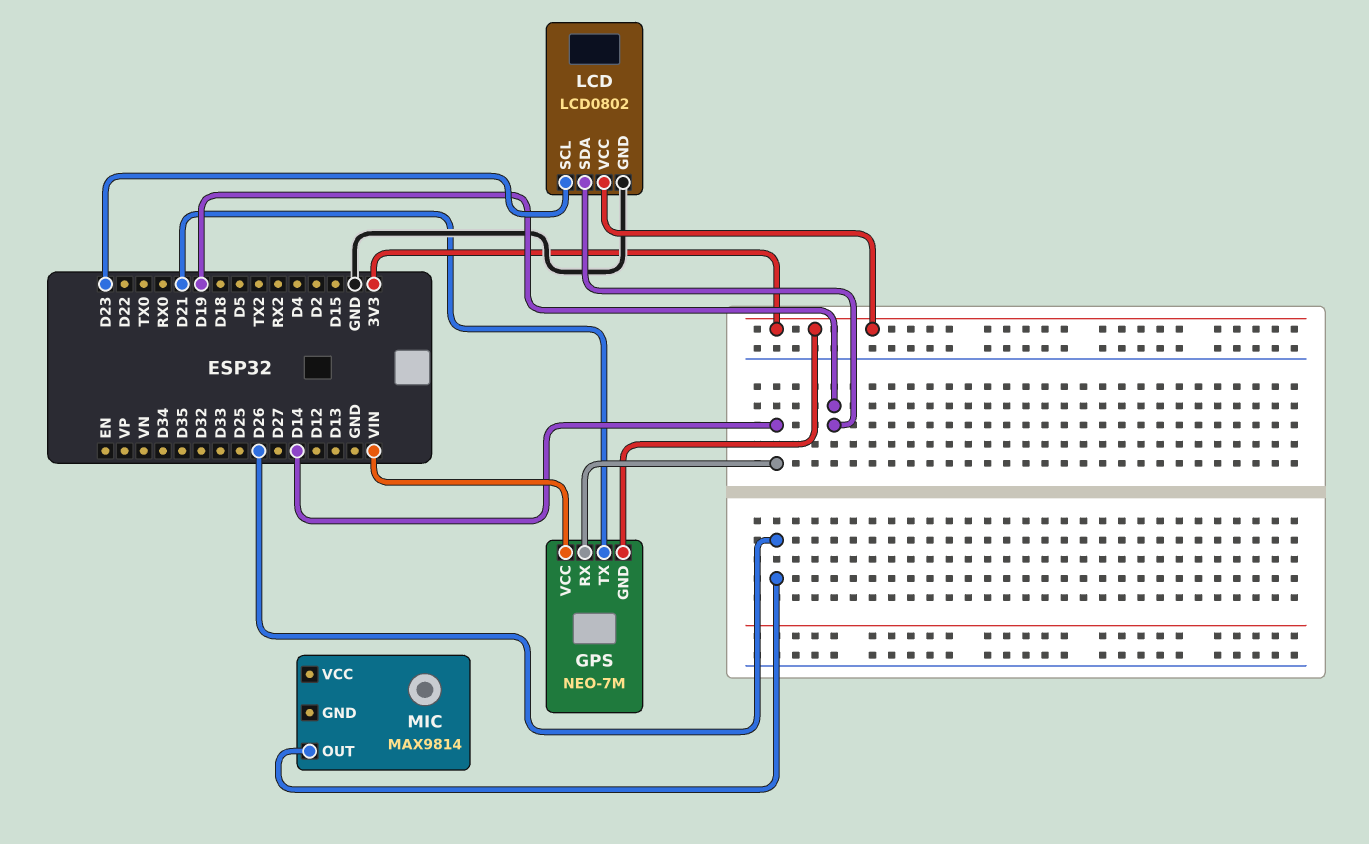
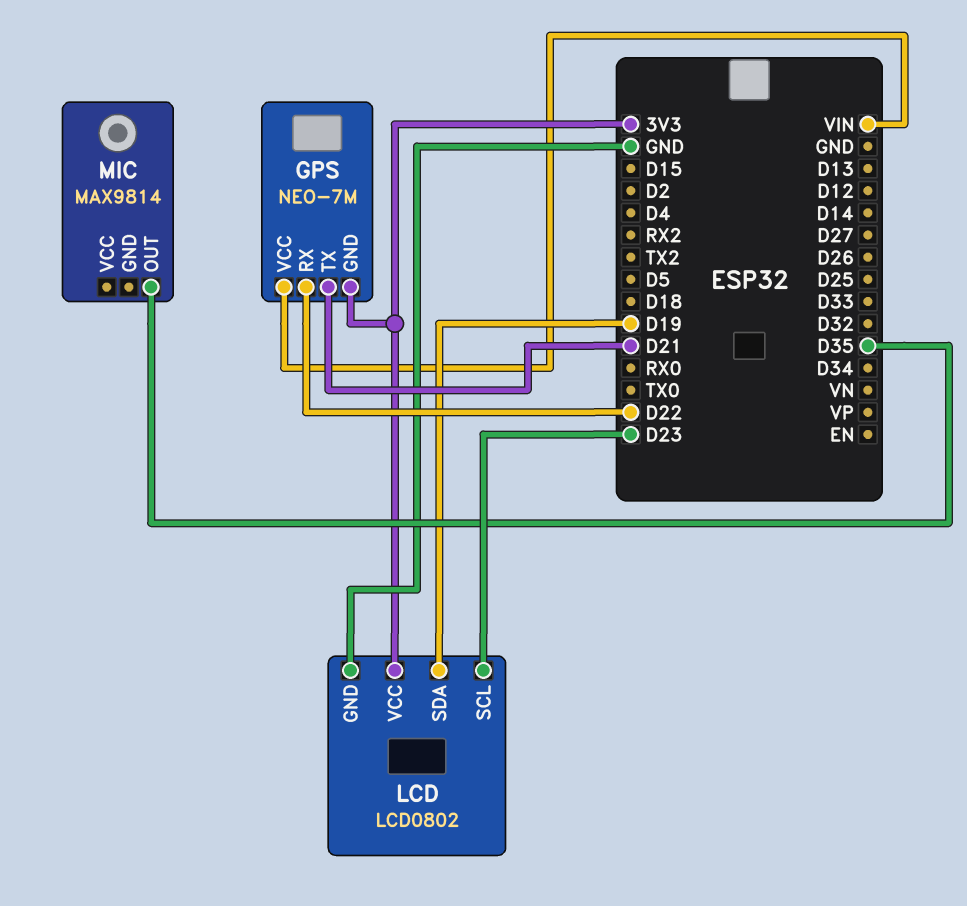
GPS pin RX: D14 -> D22
MIC pin OUT: D26 -> D35

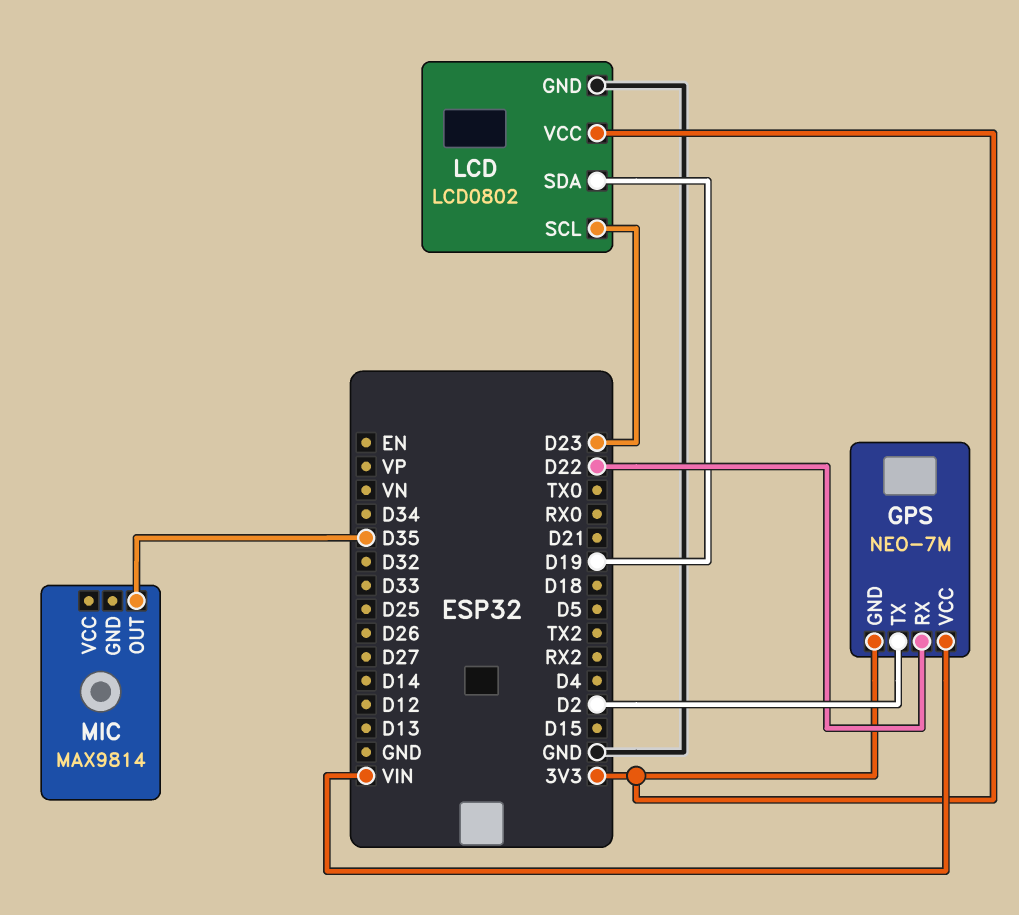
GPS pin TX: D21 -> D2

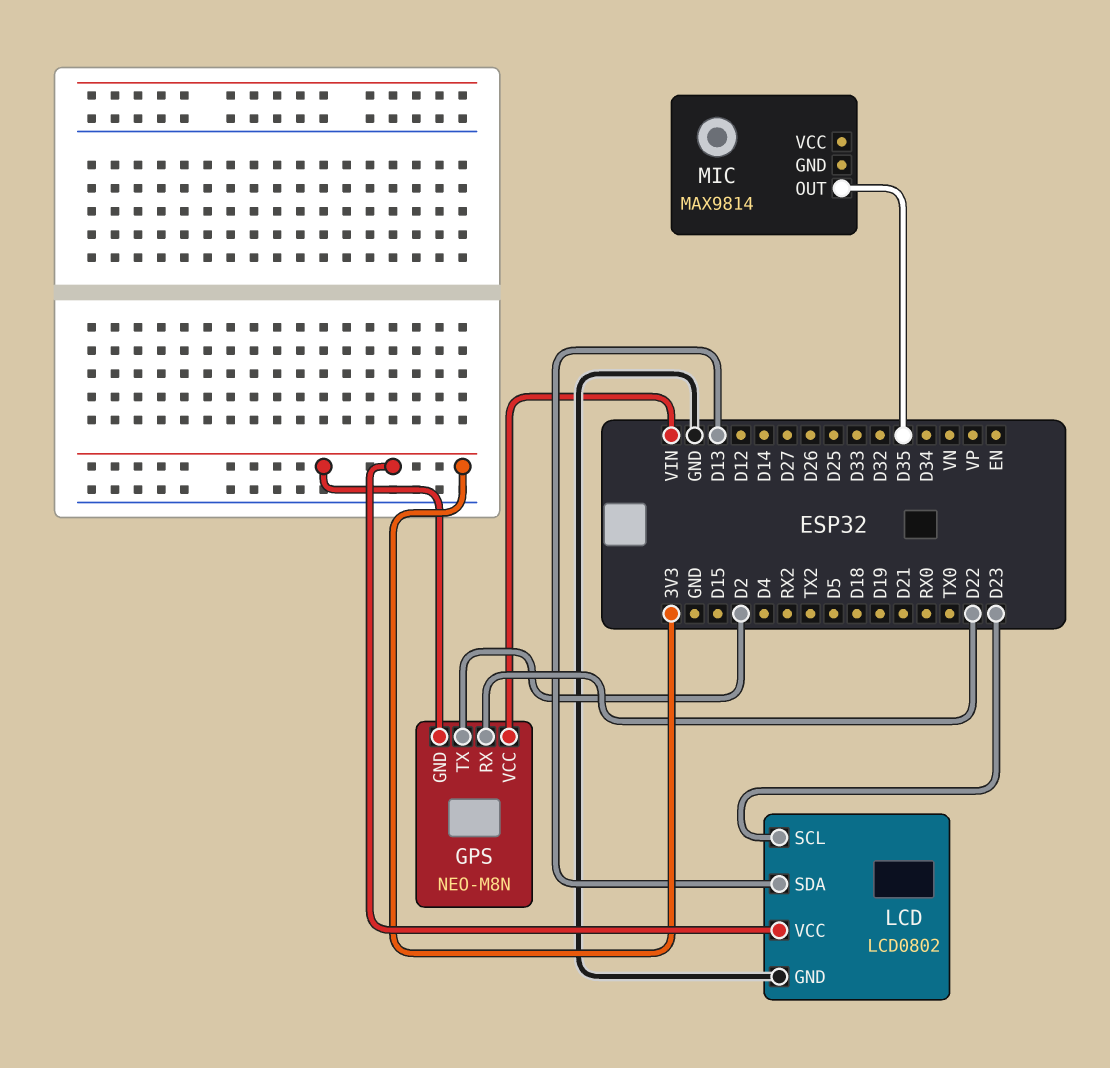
GPS: NEO-7M -> NEO-M8N
LCD pin SDA: D19 -> D13

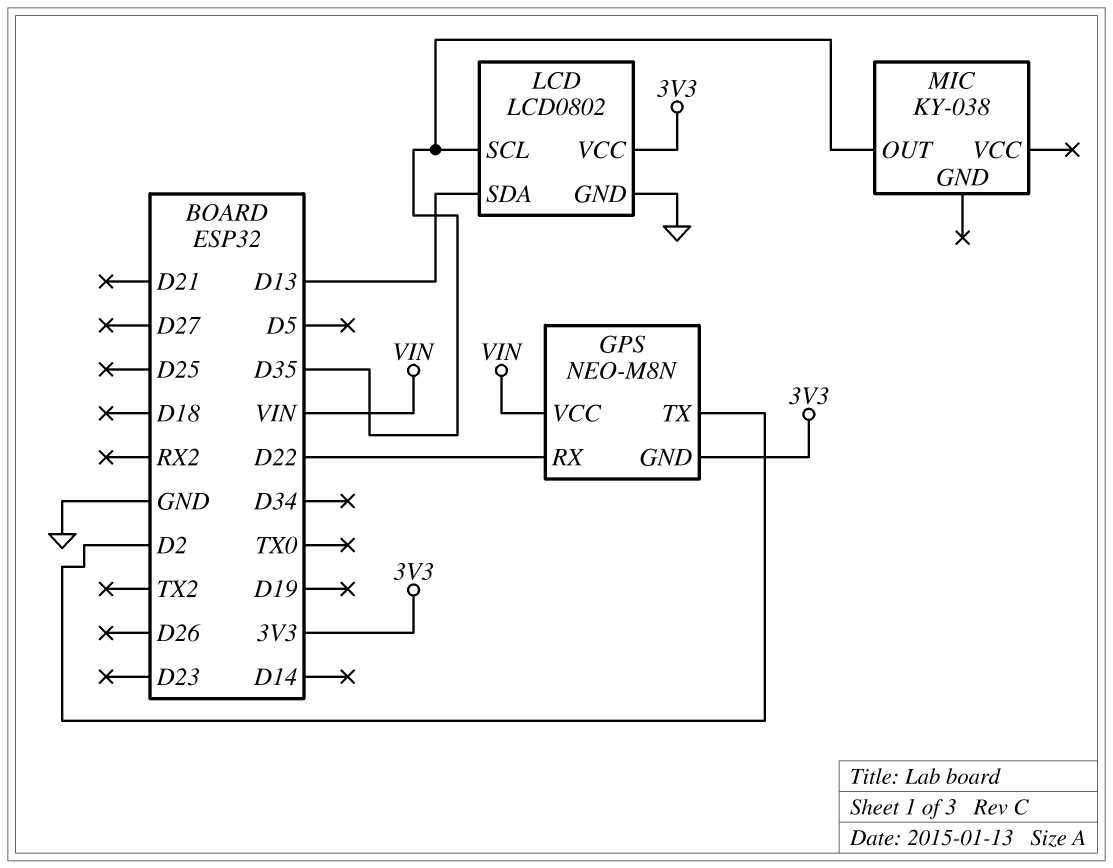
LCD pin SCL: D23 -> D35
MIC: MAX9814 -> KY-038

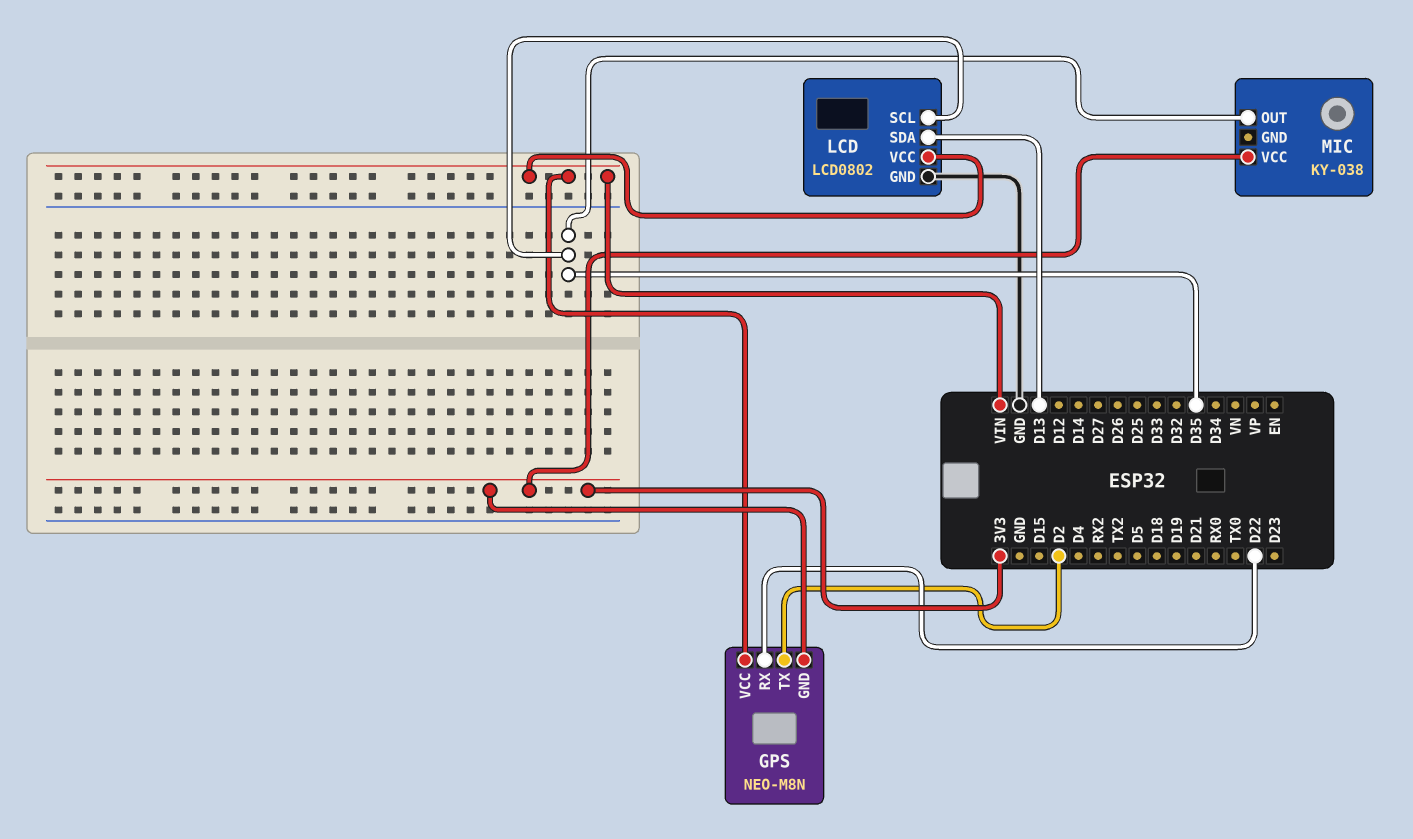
LCD pin VCC: 3V3 -> VIN
MIC pin VCC: none -> 3V3

